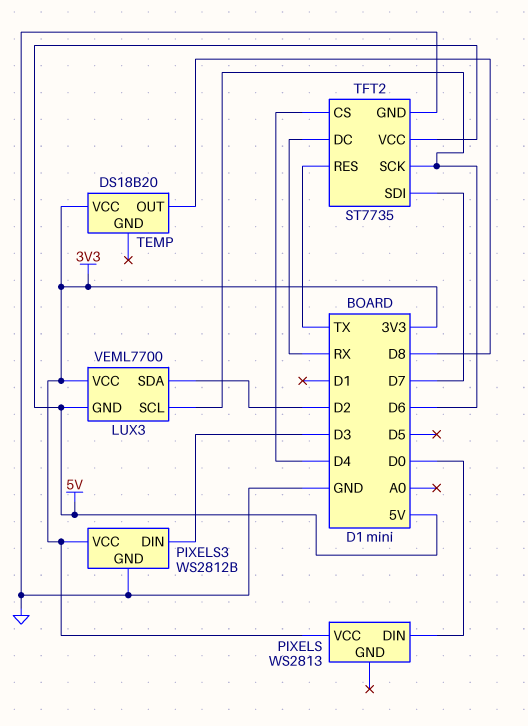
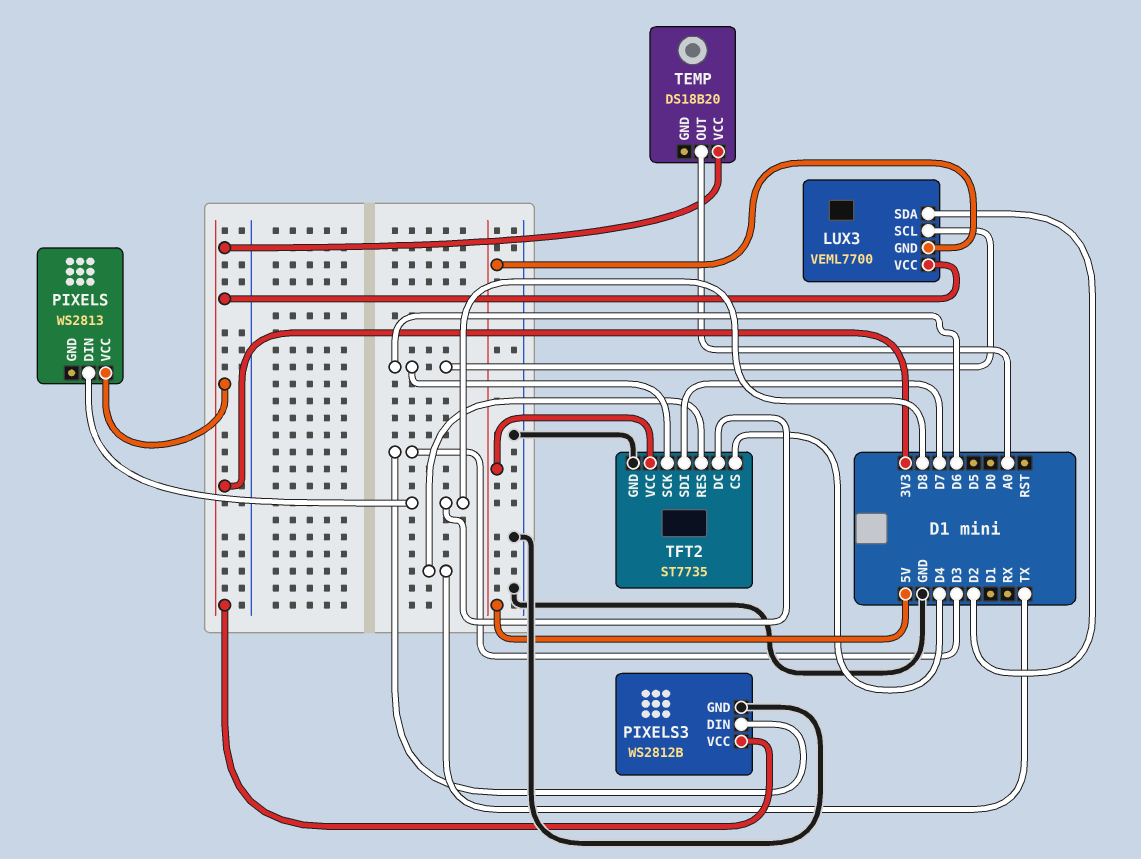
PIXELS pin DIN: D0 -> D8
TEMP pin OUT: D8 -> A0
TFT2 pin DC: RX -> D8

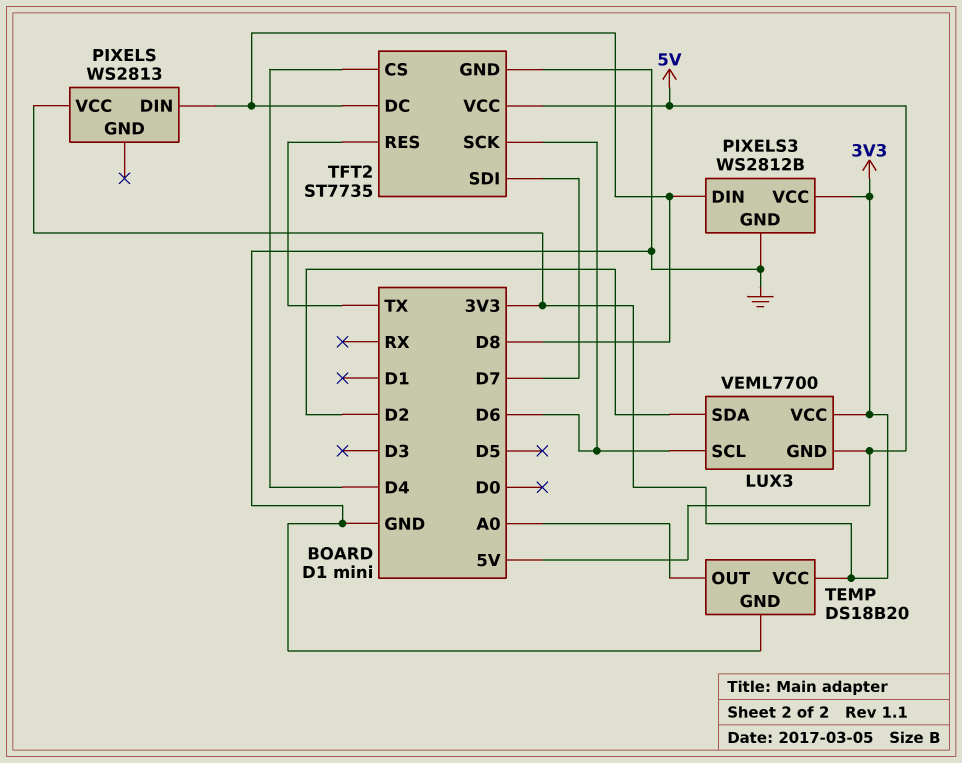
PIXELS3 pin DIN: D3 -> D8
TEMP pin GND: none -> GND

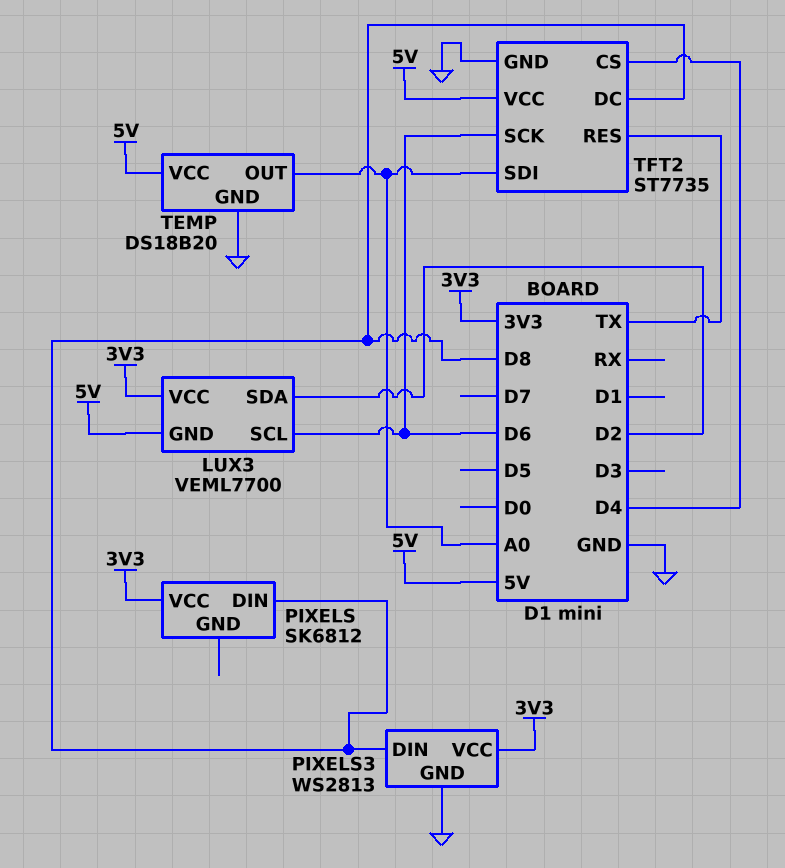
PIXELS: WS2813 -> SK6812
PIXELS3: WS2812B -> WS2813
TEMP pin VCC: 3V3 -> 5V
TFT2 pin SDI: D7 -> A0

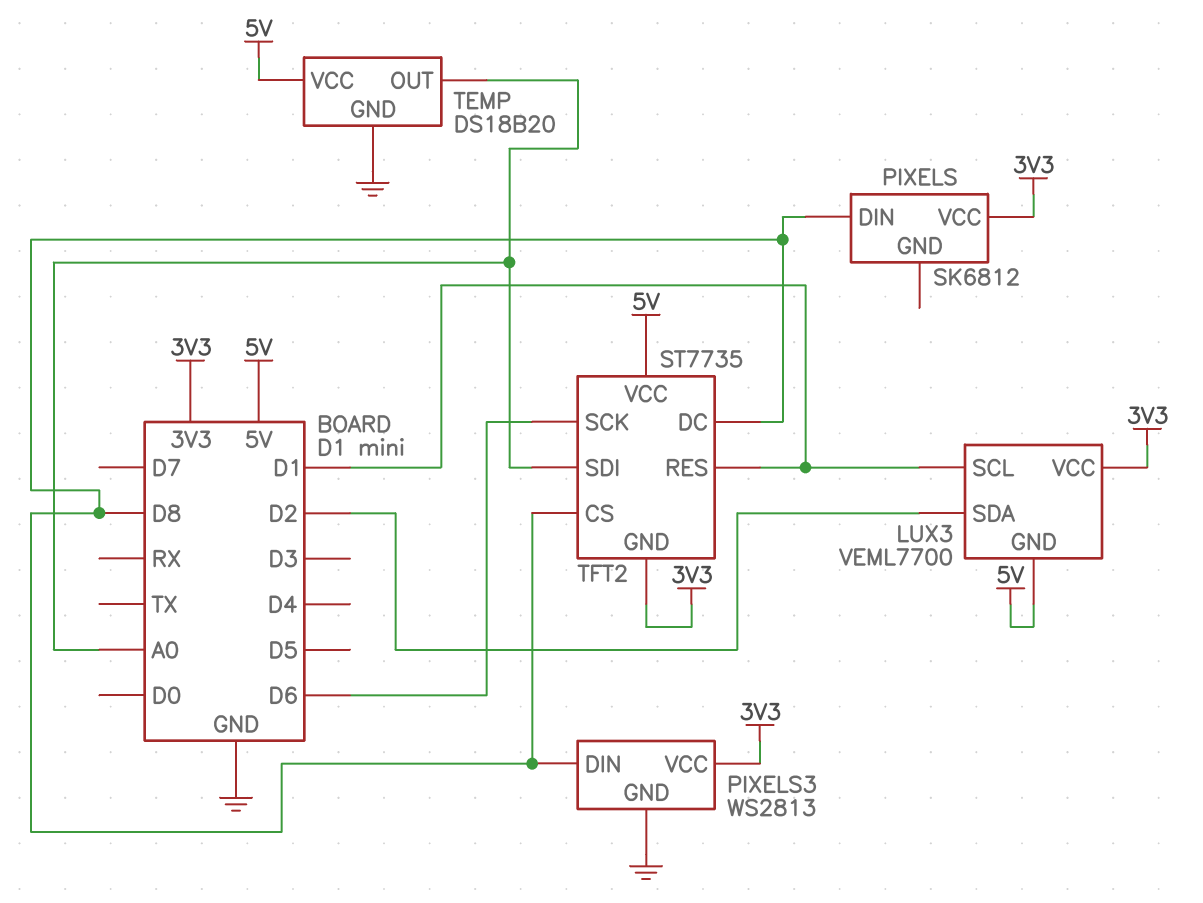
LUX3 pin SCL: D6 -> D1
TFT2 pin CS: D4 -> D8
TFT2 pin GND: GND -> 3V3
TFT2 pin RES: TX -> D1

